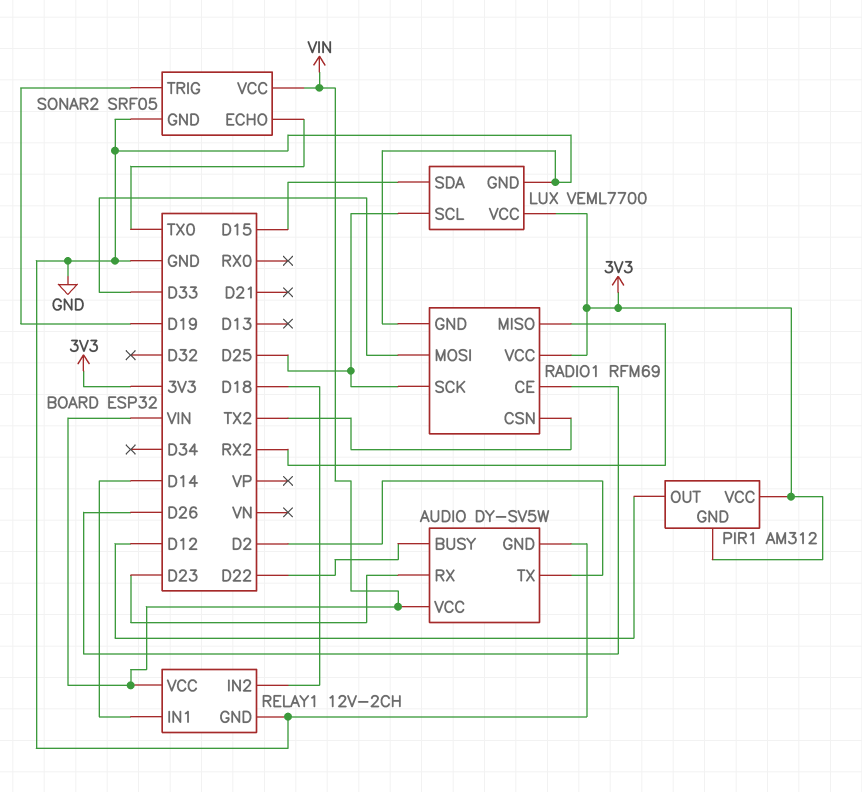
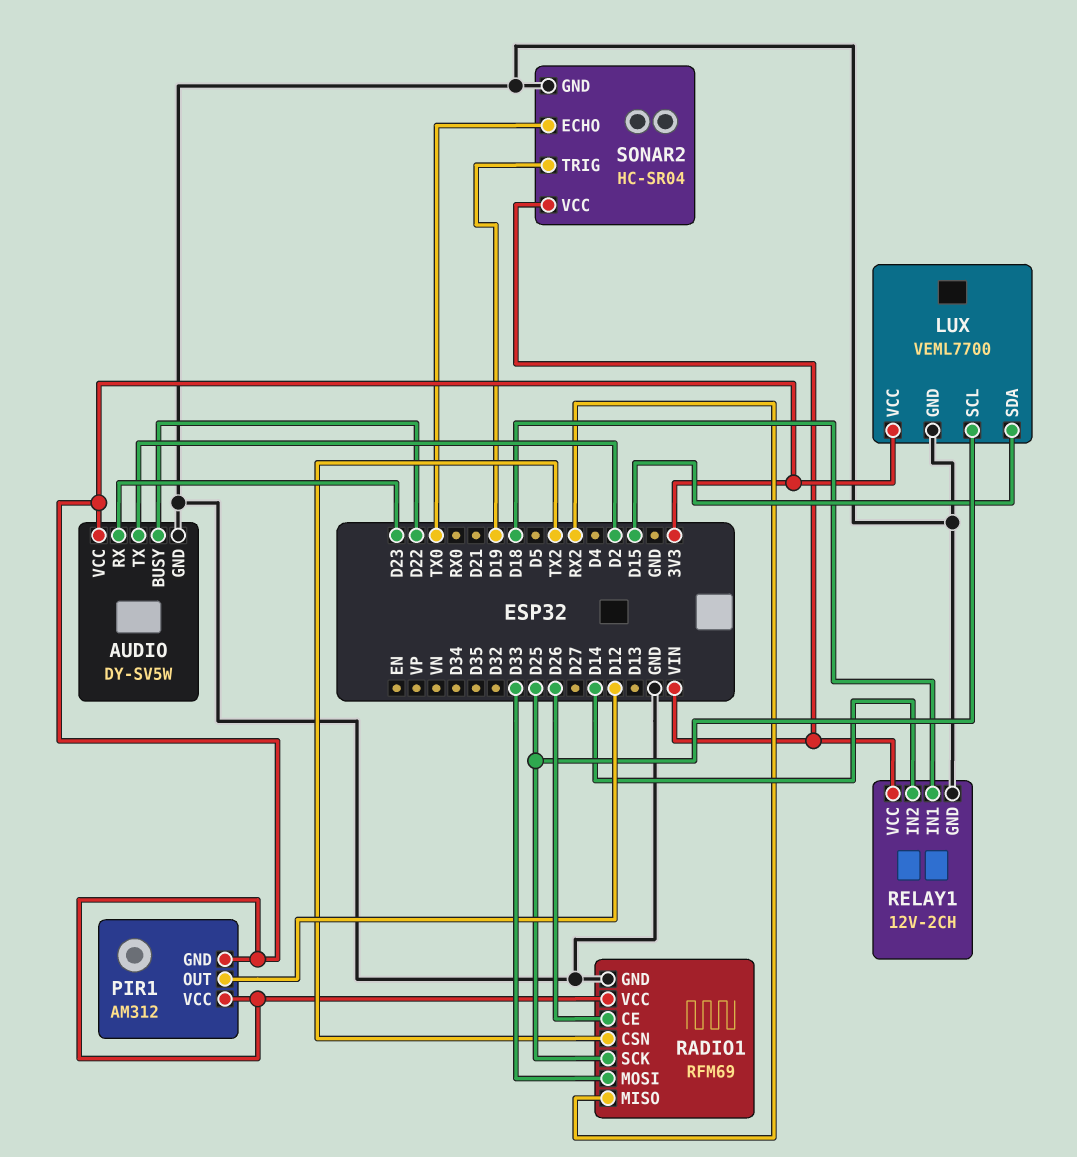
AUDIO pin VCC: VIN -> 3V3
RELAY1 pin IN1: D14 -> D18
RELAY1 pin IN2: D18 -> D14
SONAR2: SRF05 -> HC-SR04

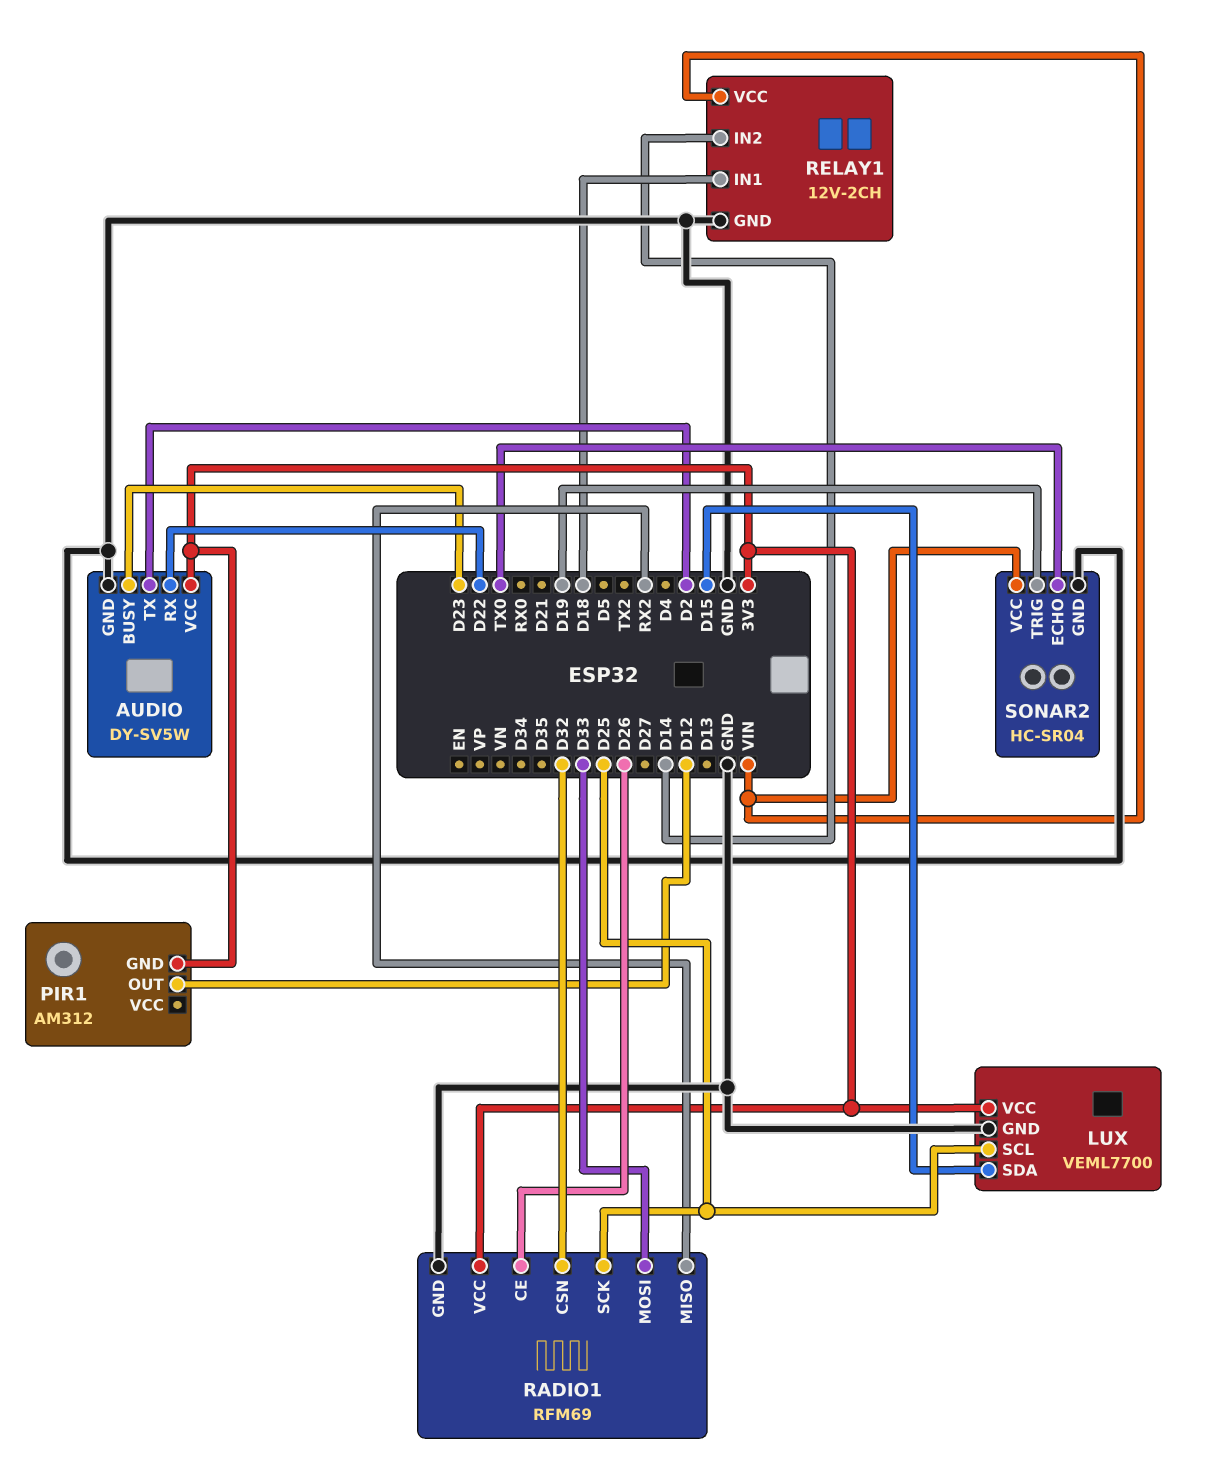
AUDIO pin BUSY: D22 -> D23
AUDIO pin RX: D23 -> D22
PIR1 pin VCC: 3V3 -> none
RADIO1 pin CSN: TX2 -> D32

